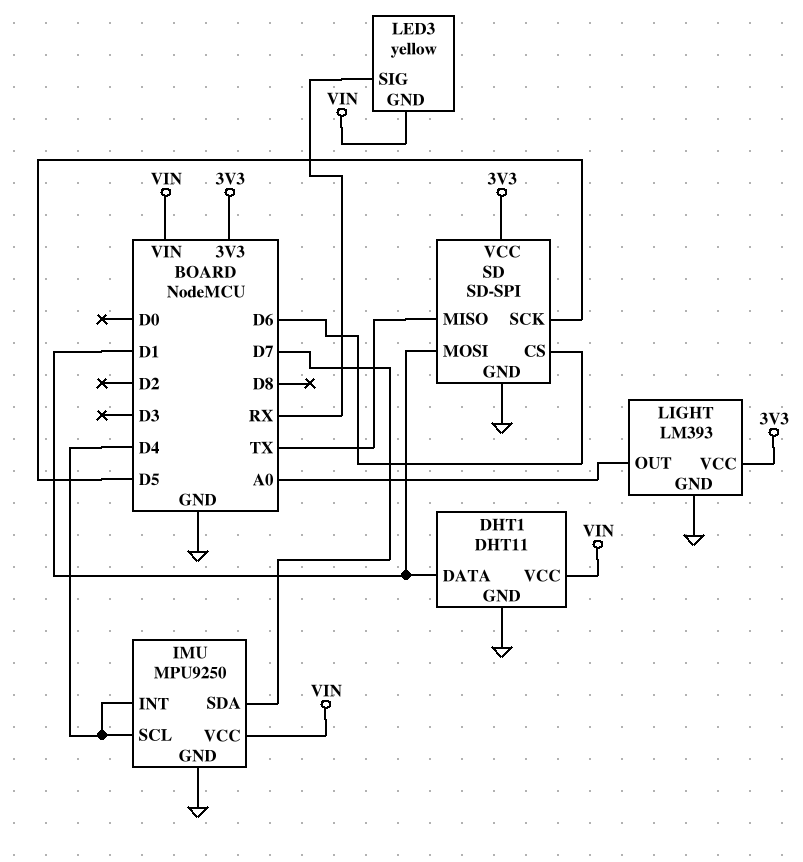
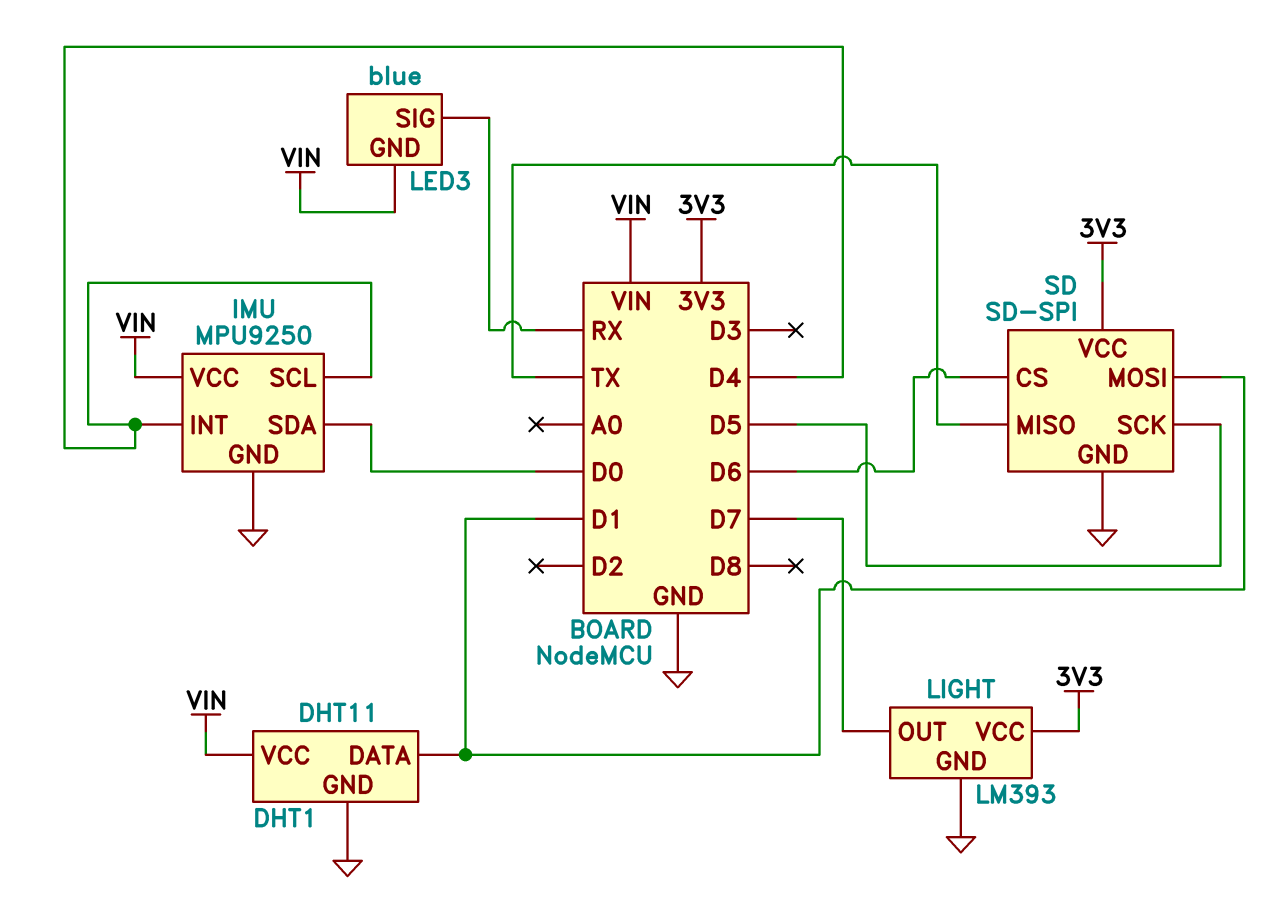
IMU pin SDA: D7 -> D0
LED3: yellow -> blue
LIGHT pin OUT: A0 -> D7

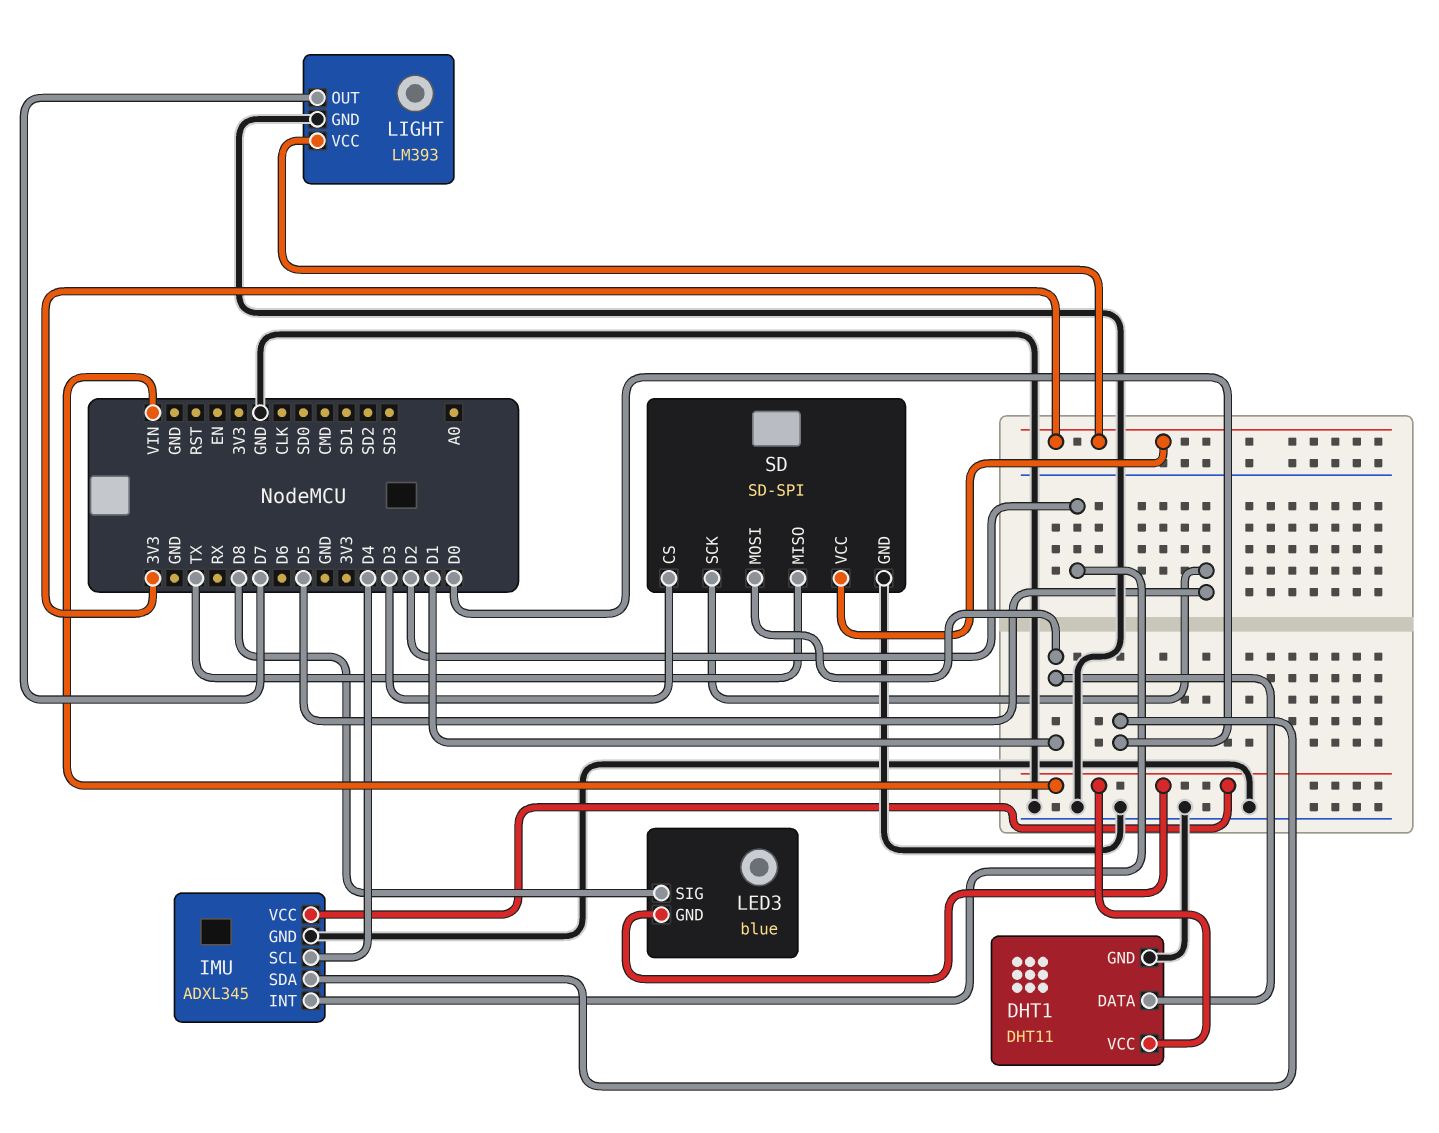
IMU: MPU9250 -> ADXL345
IMU pin INT: D4 -> D2
LED3 pin SIG: RX -> D8
SD pin CS: D6 -> D3

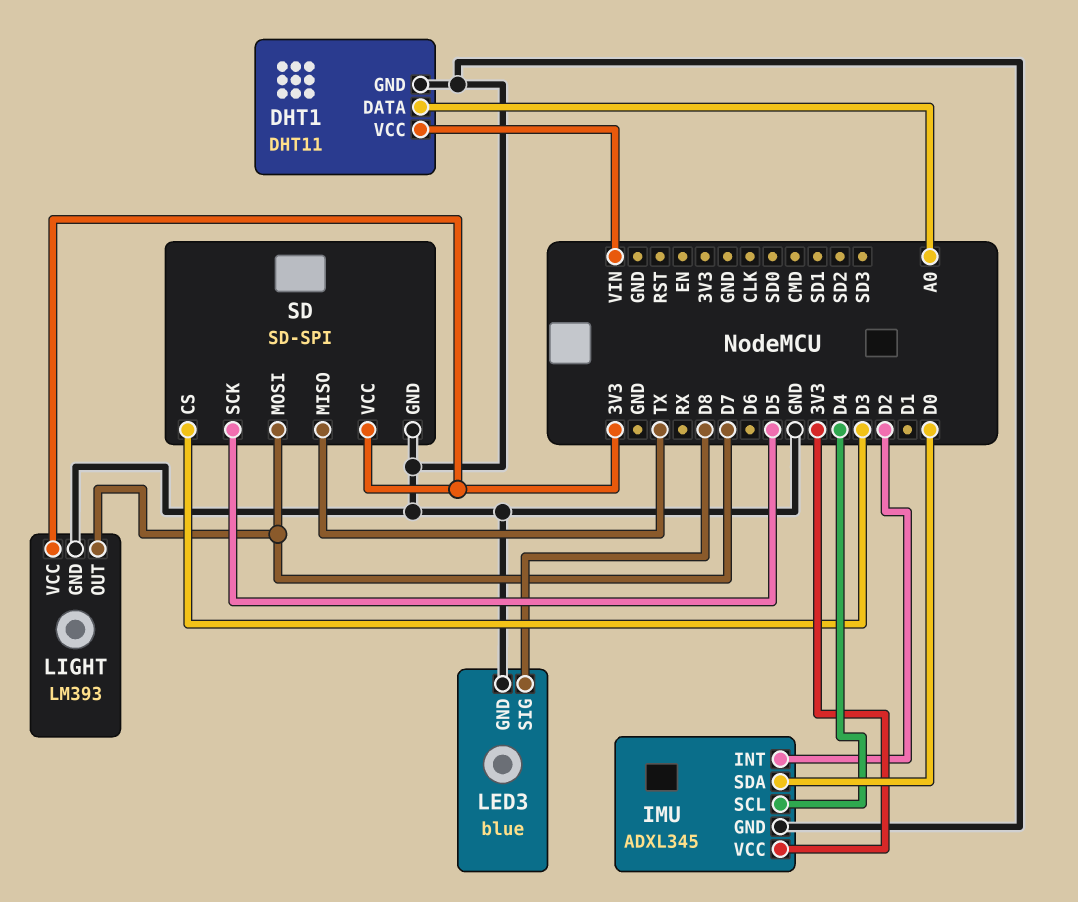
DHT1 pin DATA: D1 -> A0
IMU pin VCC: VIN -> 3V3
LED3 pin GND: VIN -> GND
SD pin MOSI: D1 -> D7

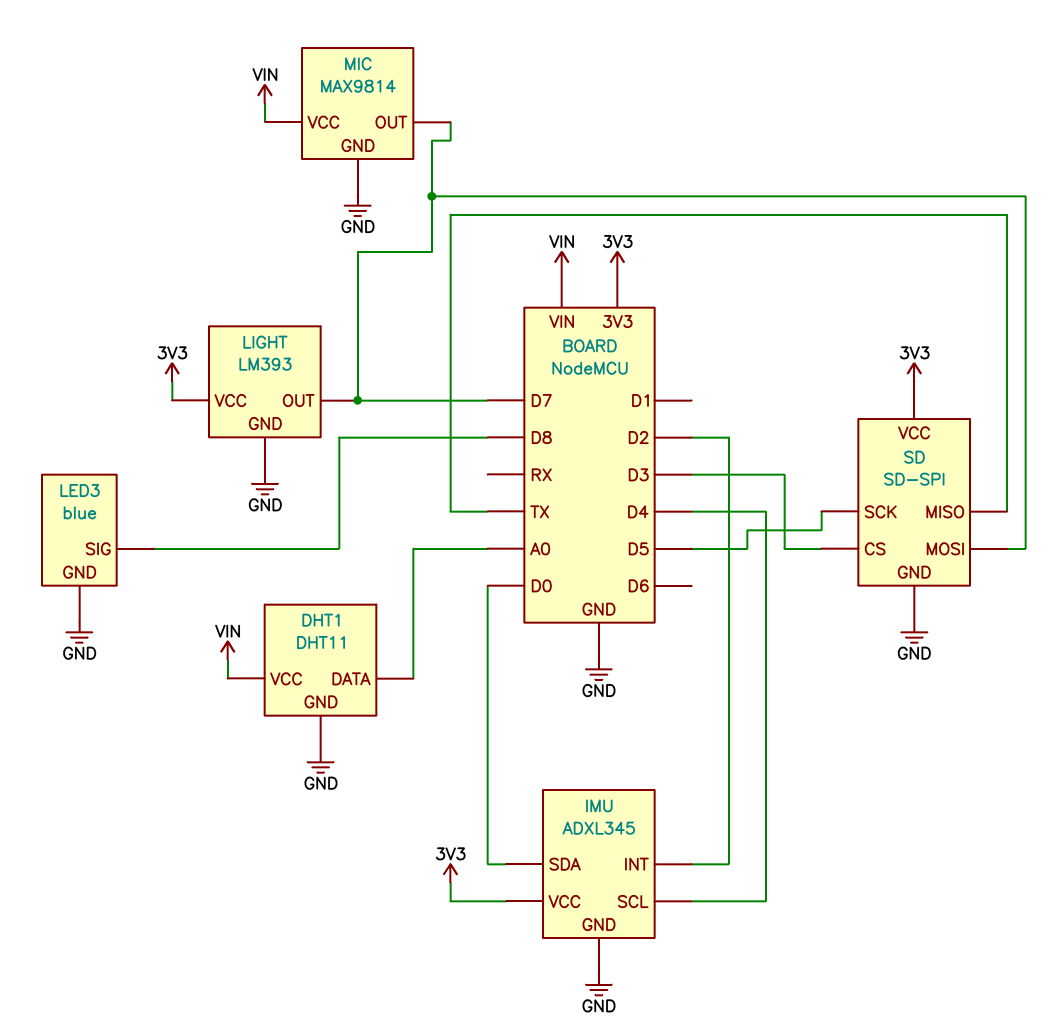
MIC: none -> MAX9814
MIC pin GND: none -> GND
MIC pin OUT: none -> D7
MIC pin VCC: none -> VIN

